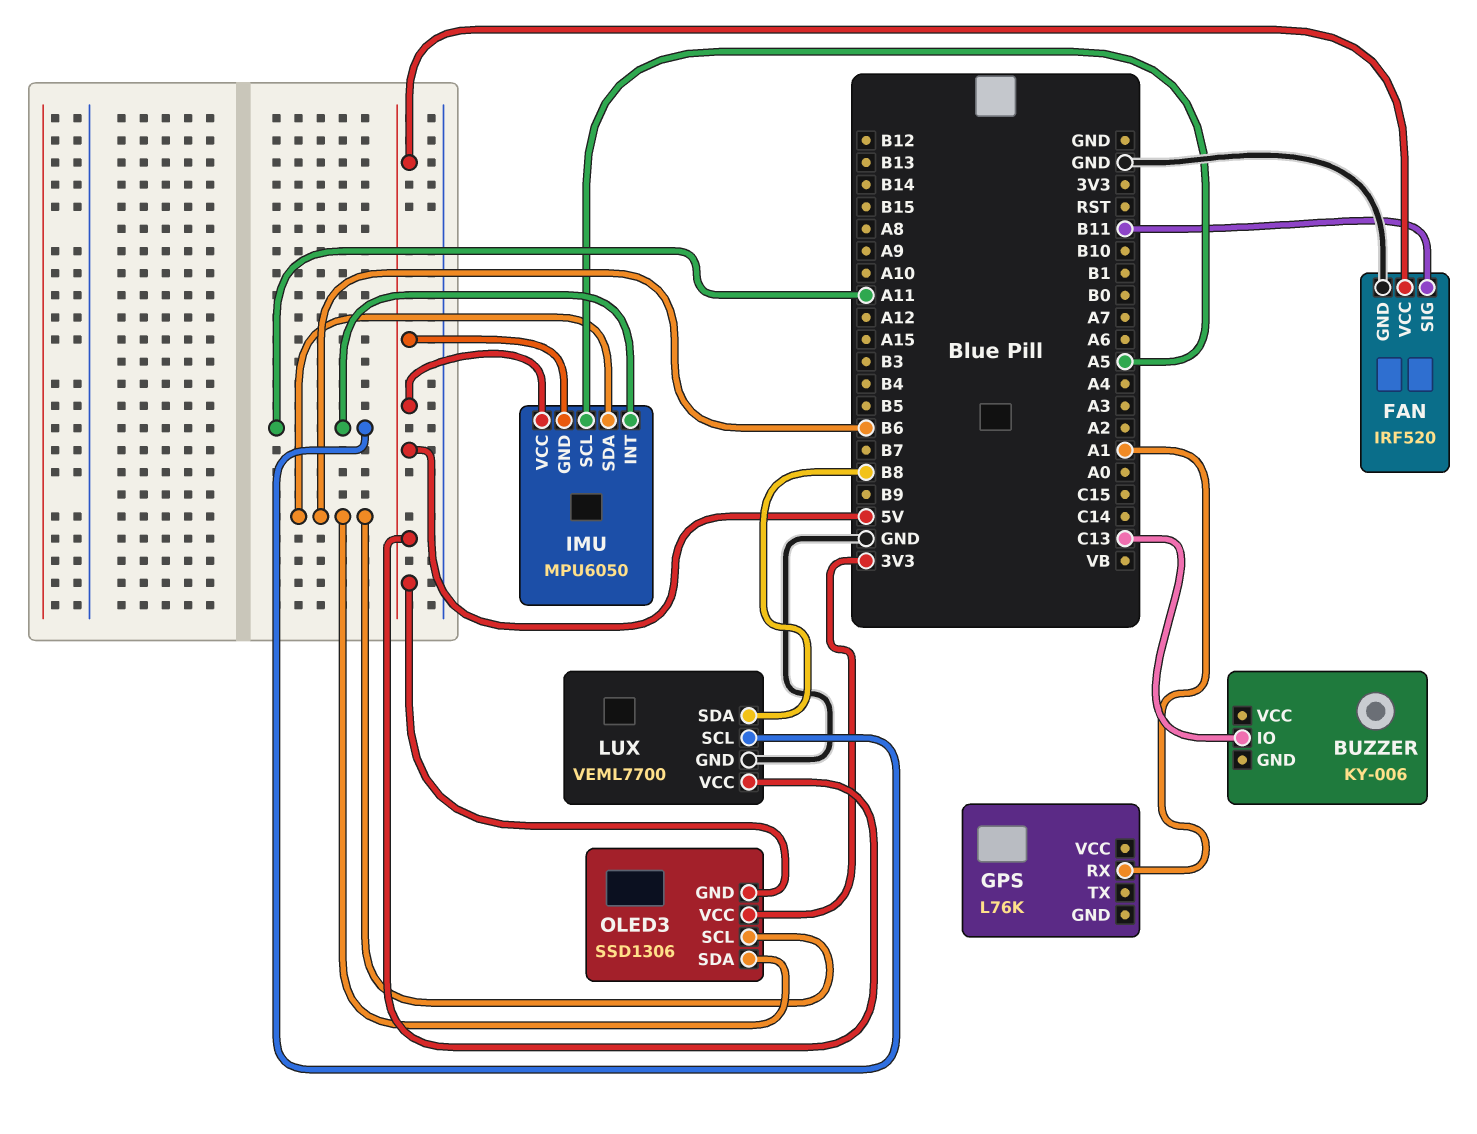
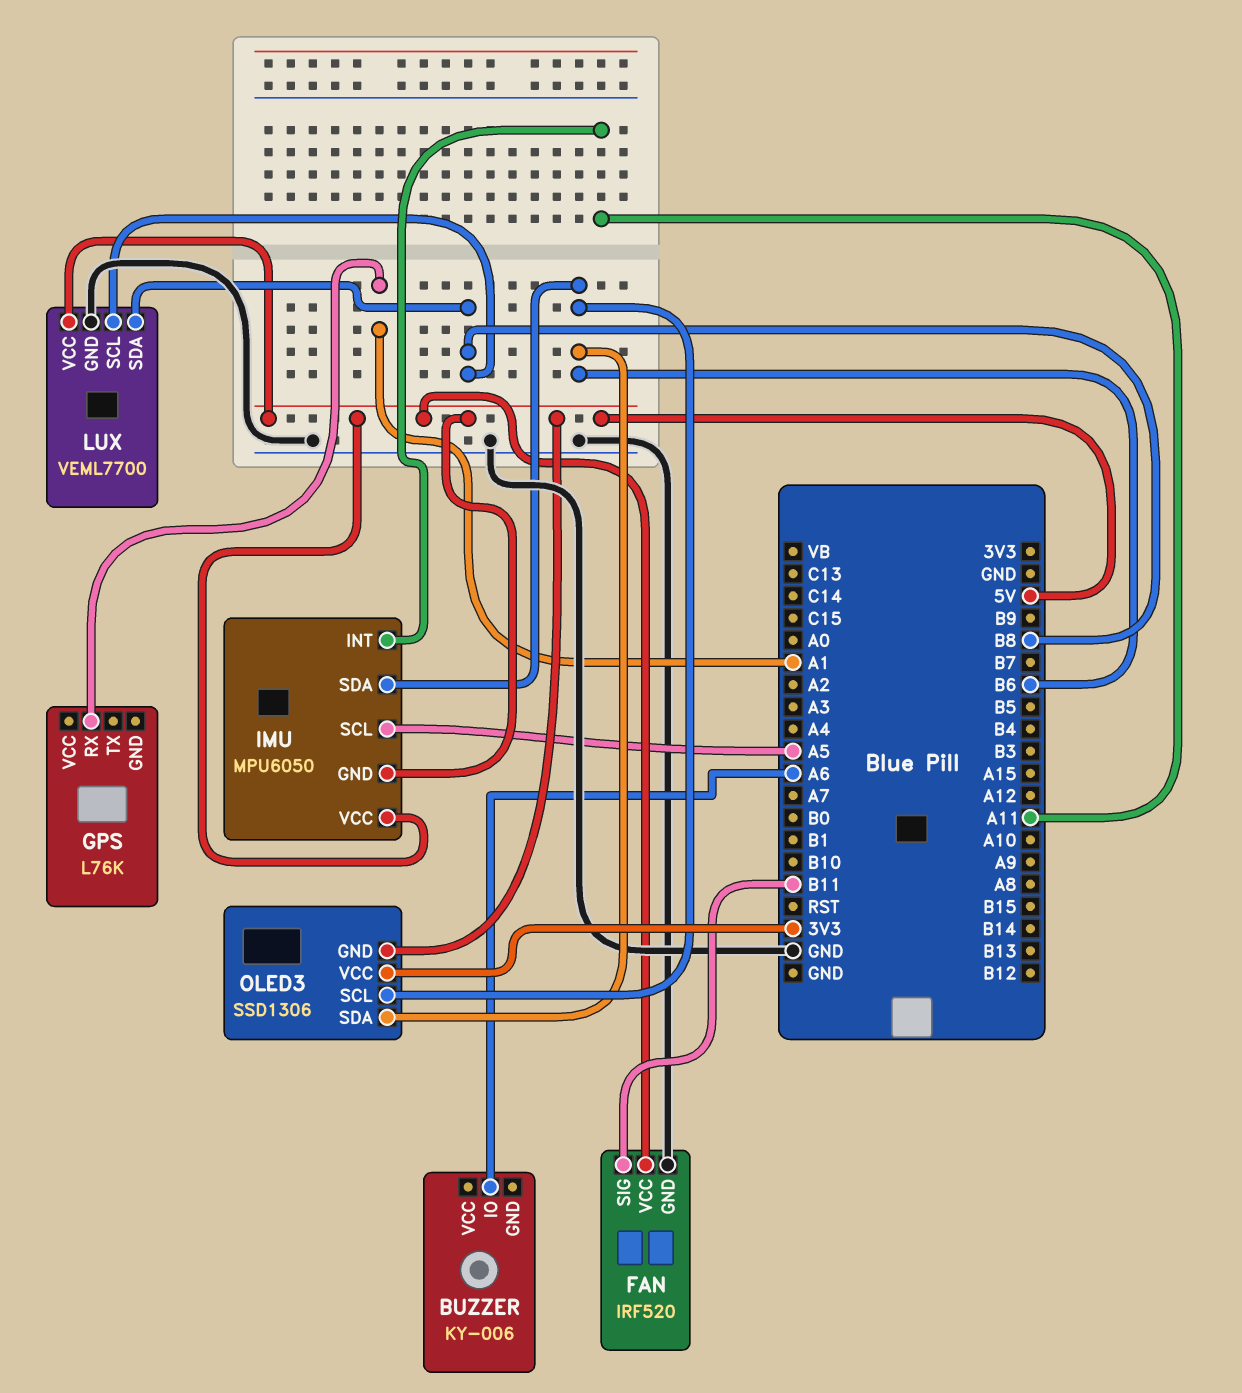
BUZZER pin IO: C13 -> A6
LUX pin SCL: A11 -> B8

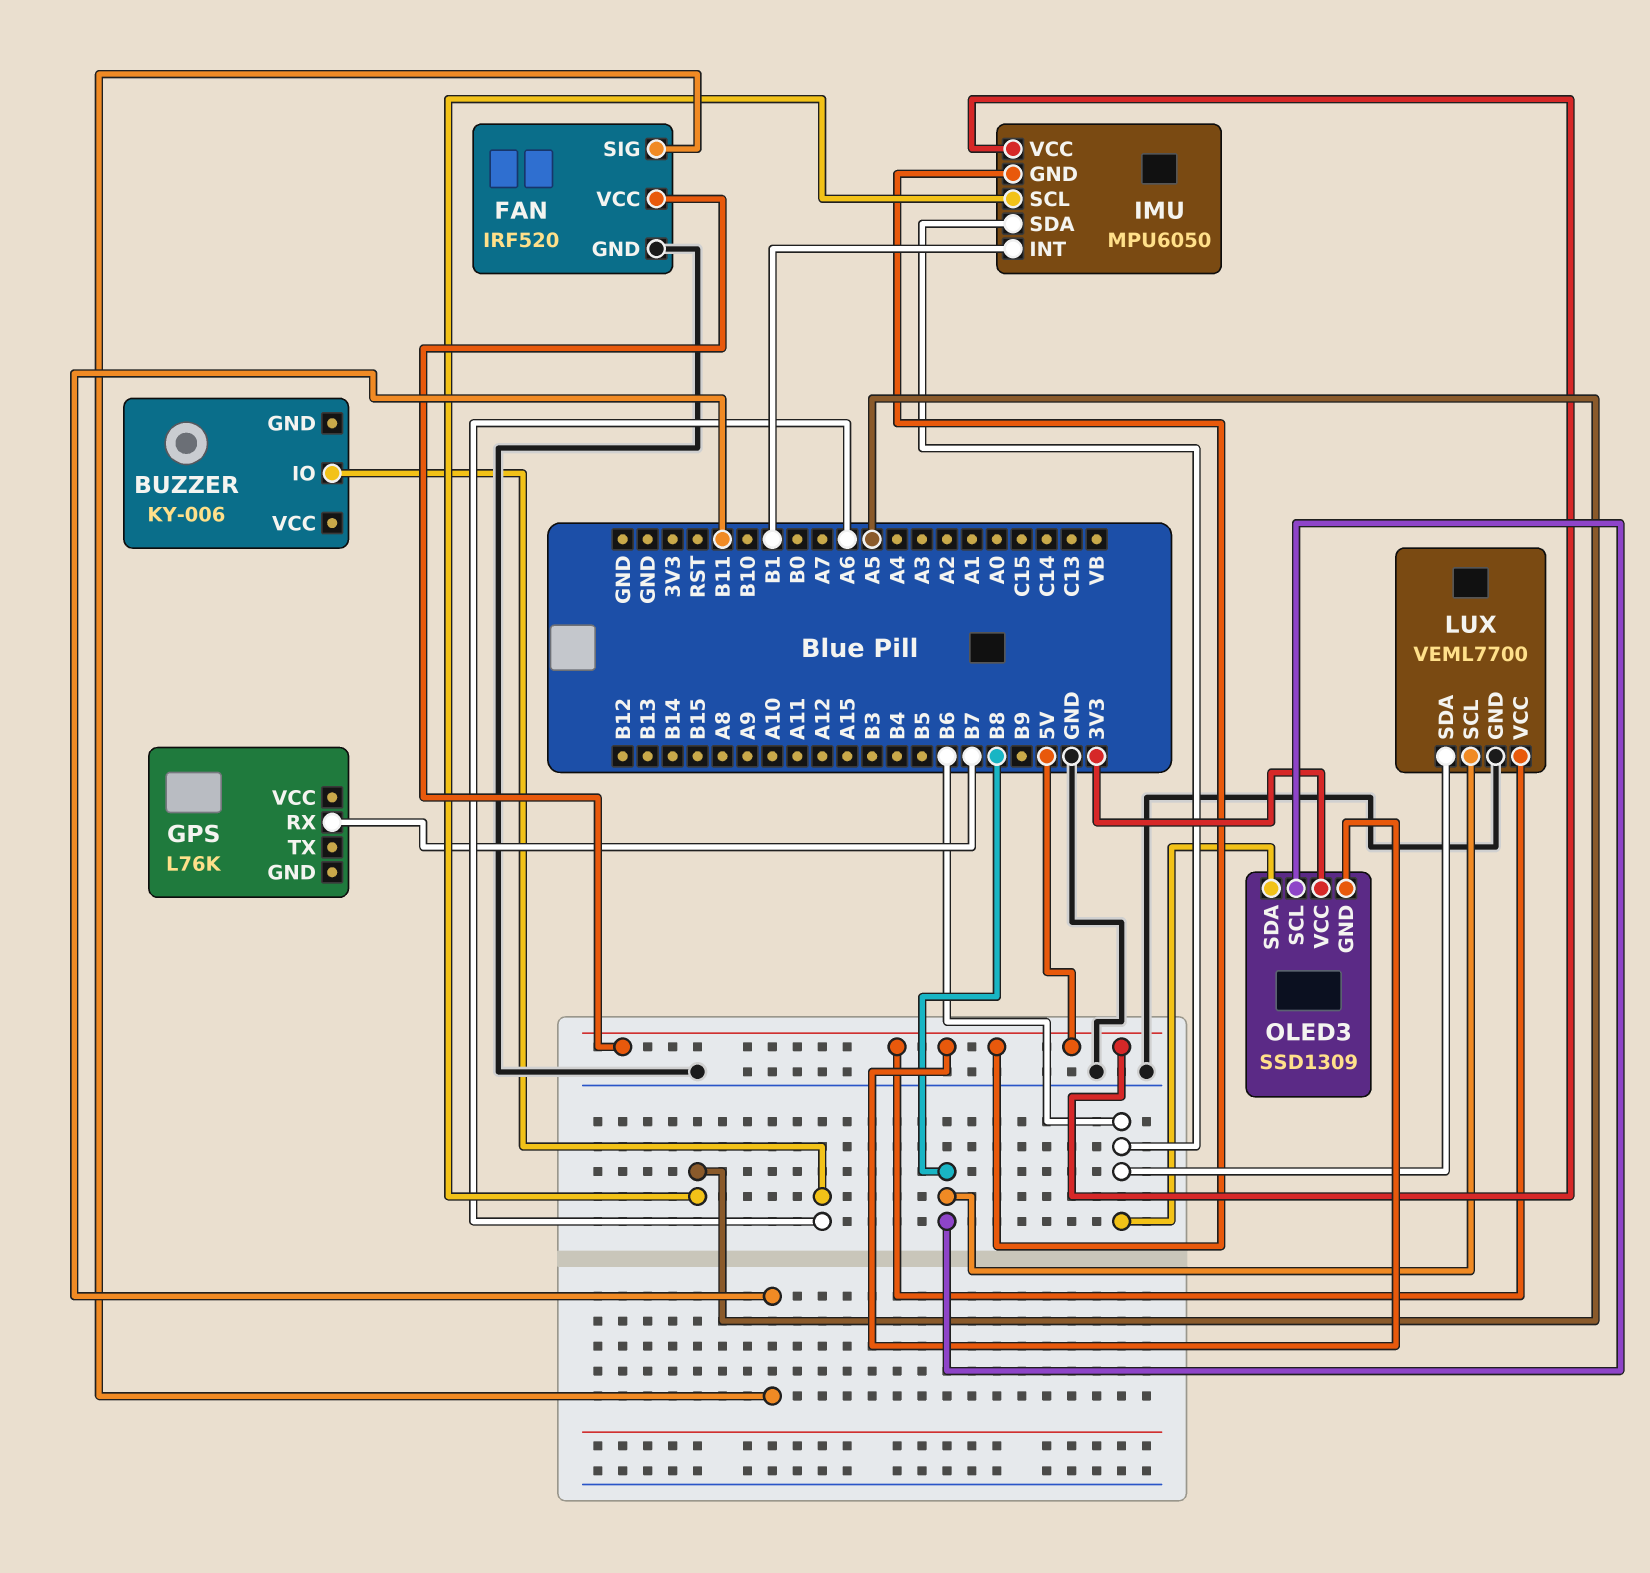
GPS pin RX: A1 -> B7
IMU pin INT: A11 -> B1
LUX pin SDA: B8 -> B6
OLED3: SSD1306 -> SSD1309
OLED3 pin SCL: B6 -> B8

